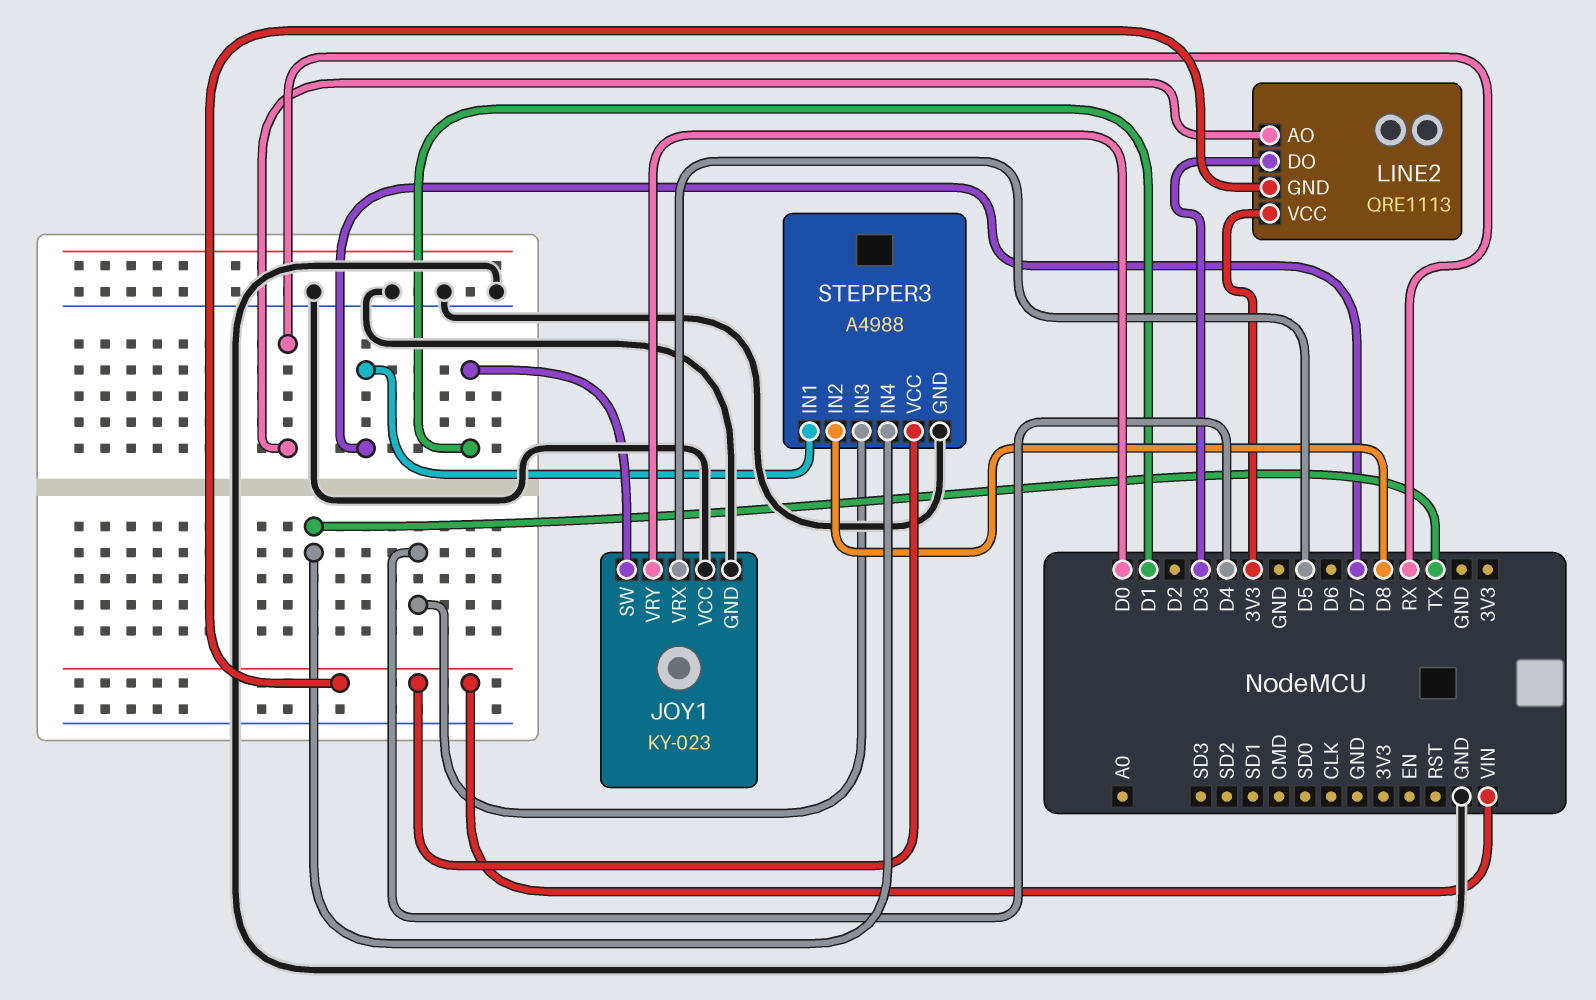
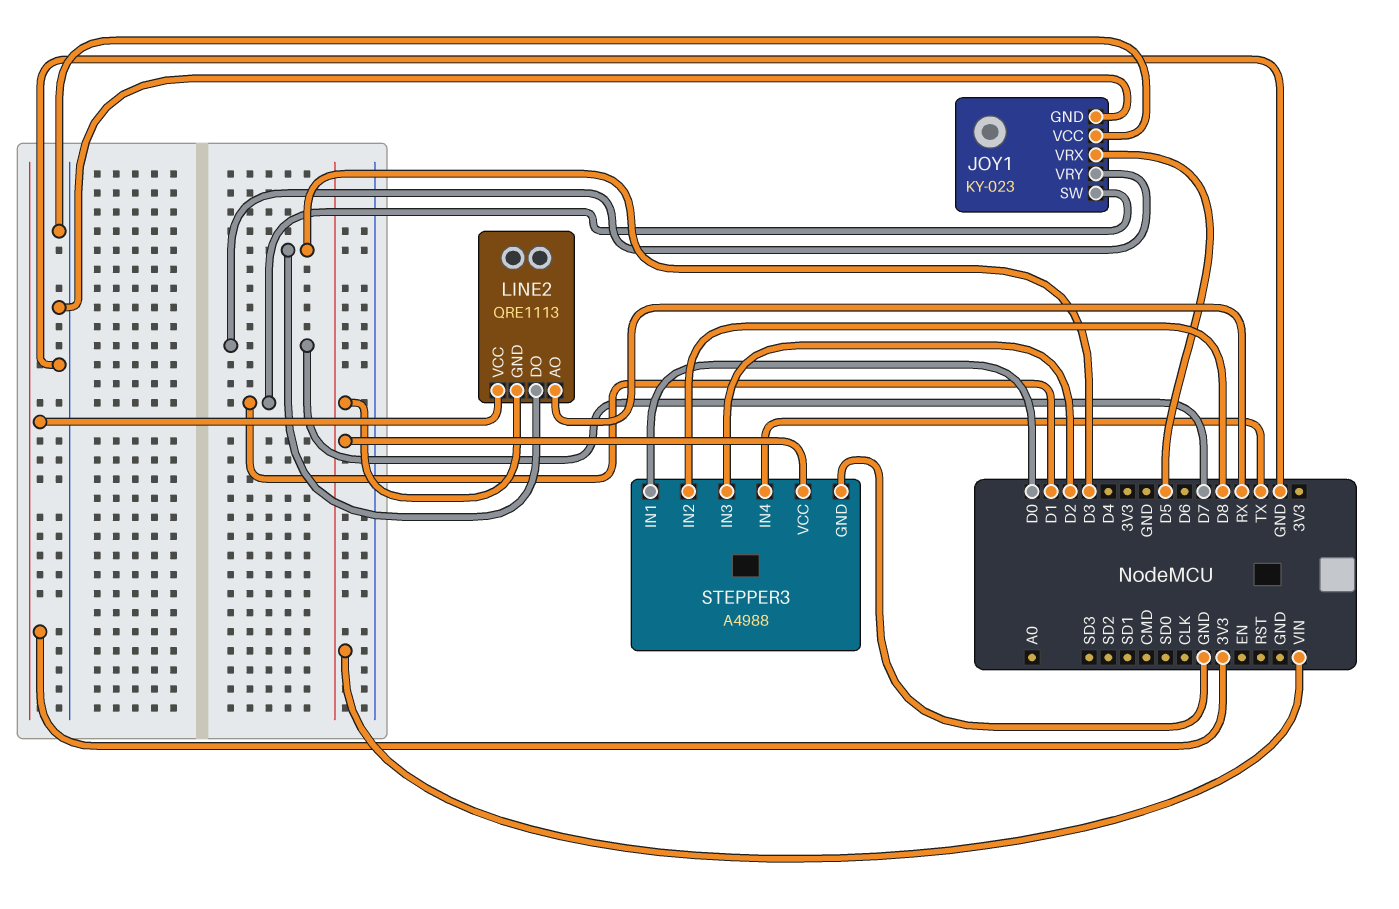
JOY1 pin VRY: D0 -> D7
STEPPER3 pin IN1: D7 -> D0
STEPPER3 pin IN3: D4 -> D2

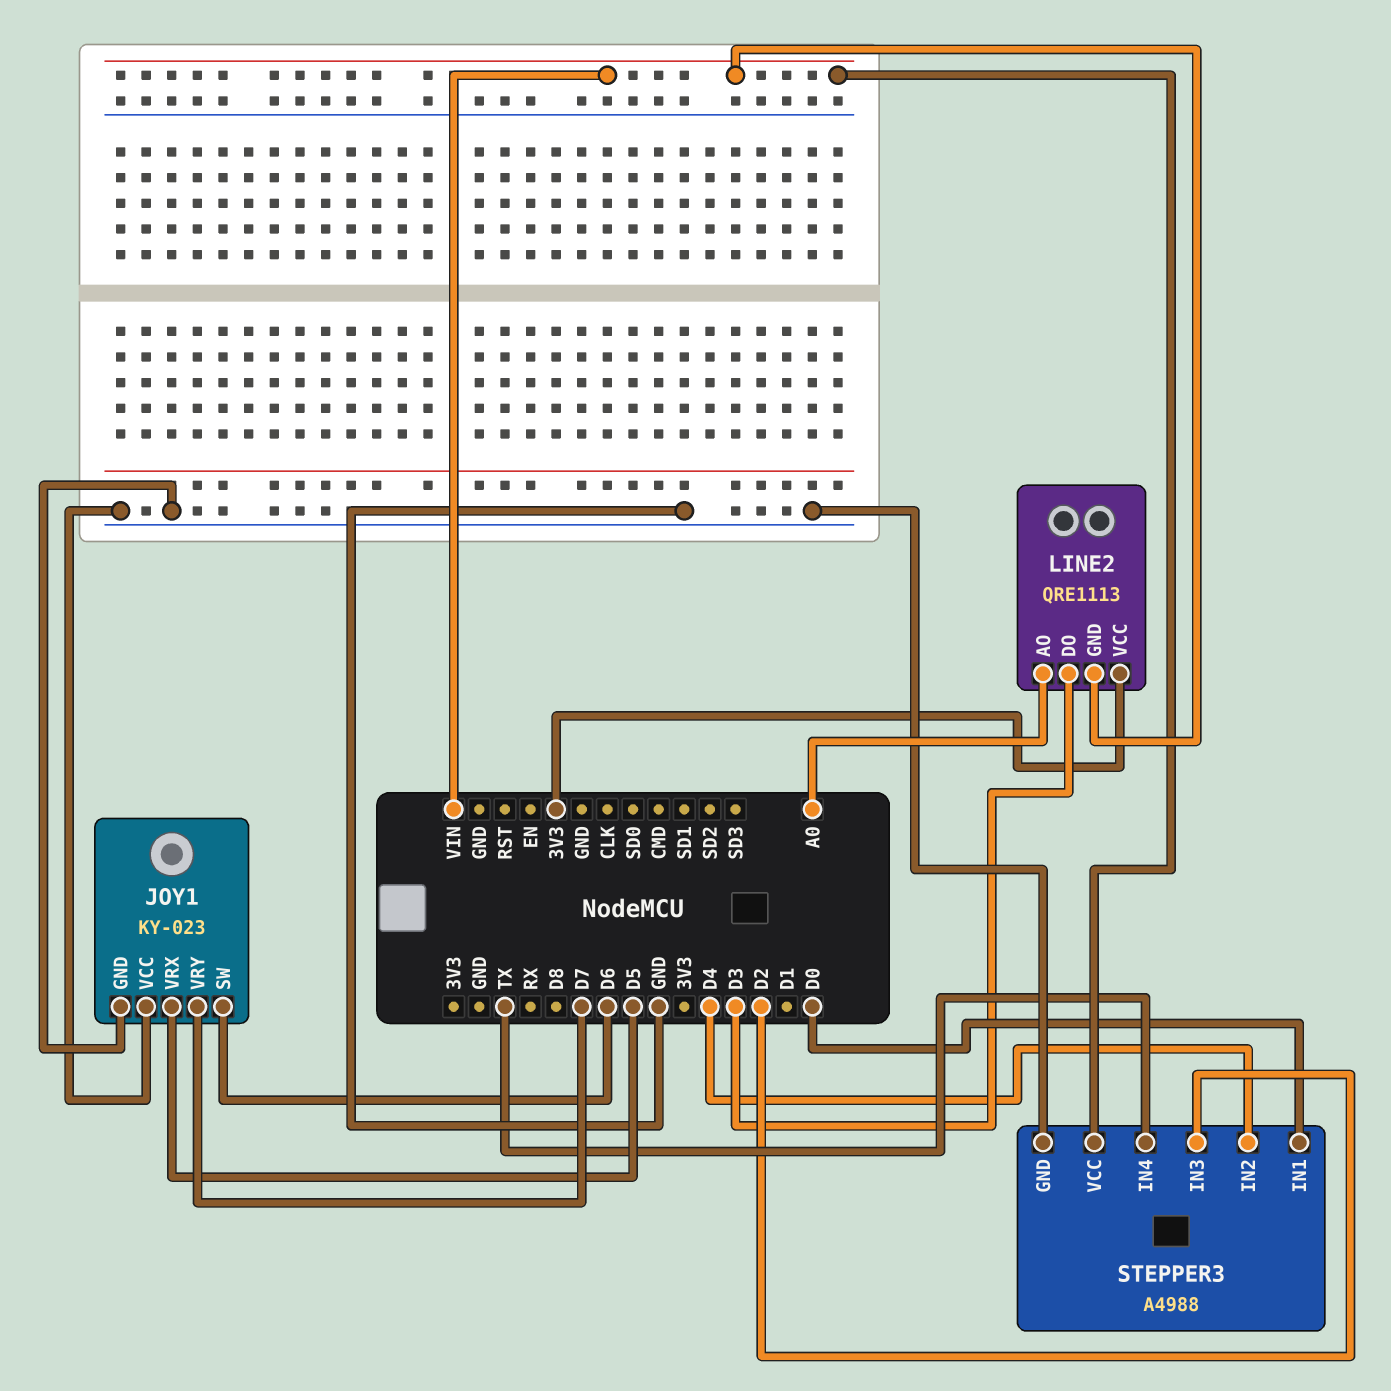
JOY1 pin SW: D1 -> D6
LINE2 pin AO: RX -> A0
STEPPER3 pin IN2: D8 -> D4

